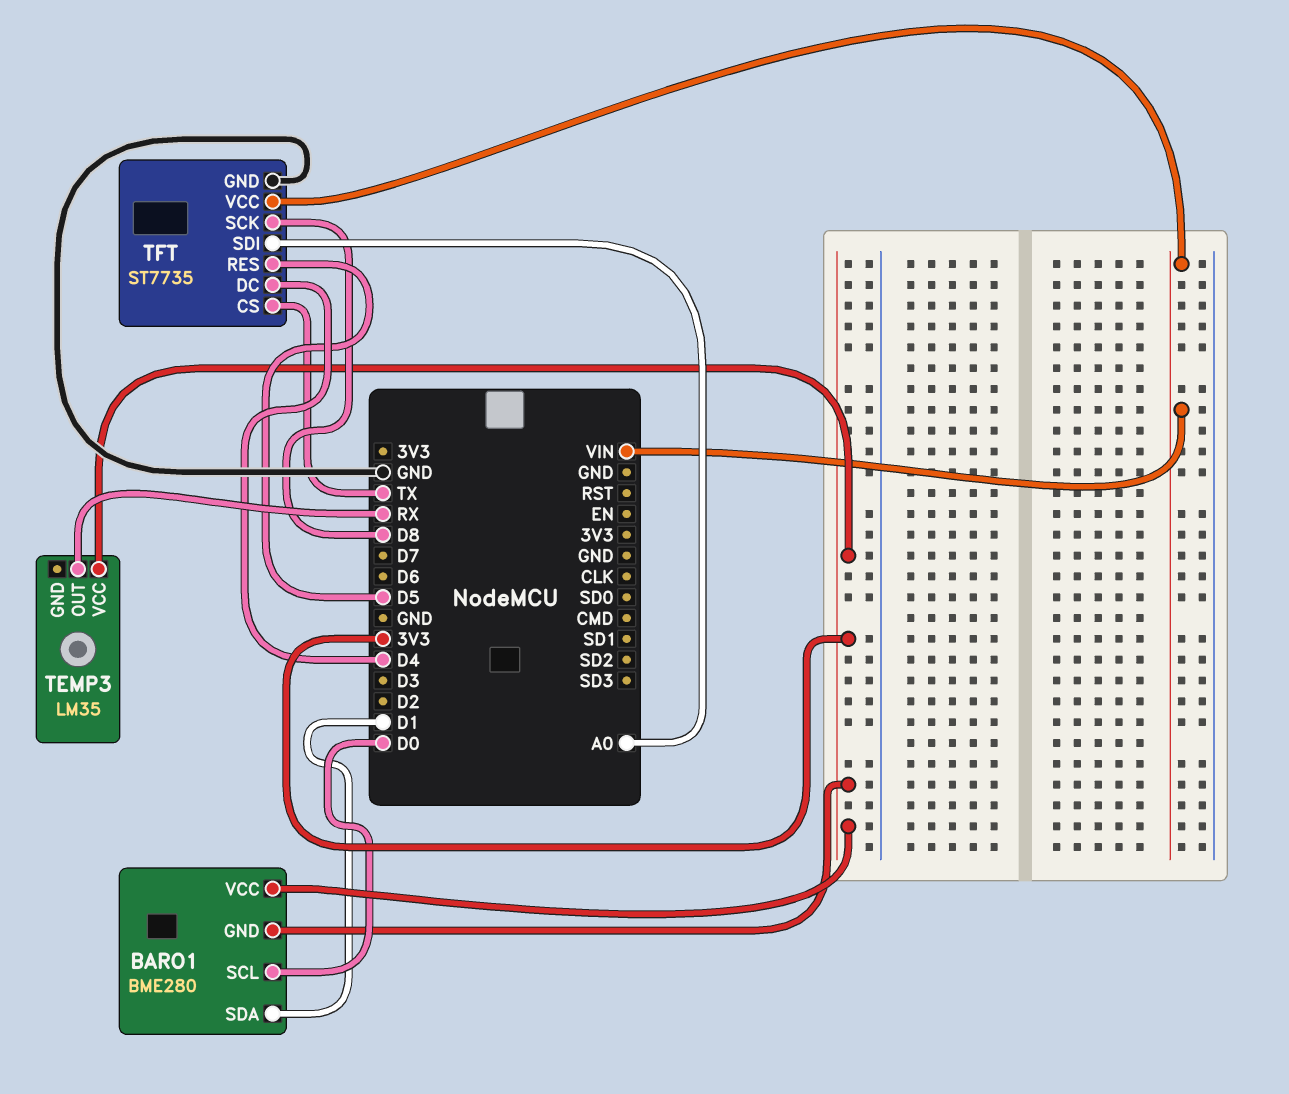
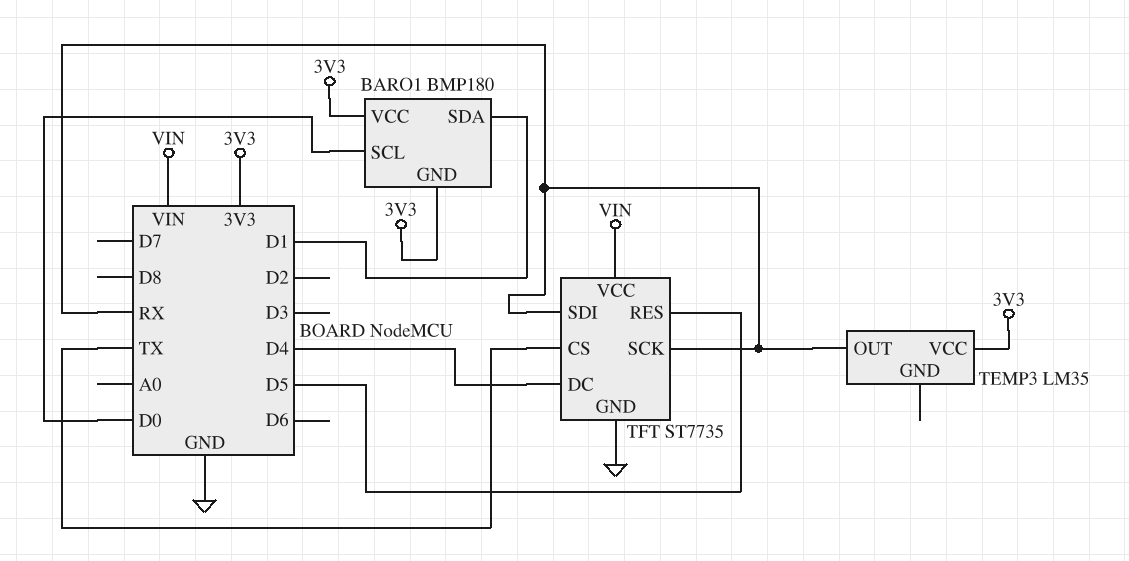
BARO1: BME280 -> BMP180
TFT pin SCK: D8 -> RX
TFT pin SDI: A0 -> RX

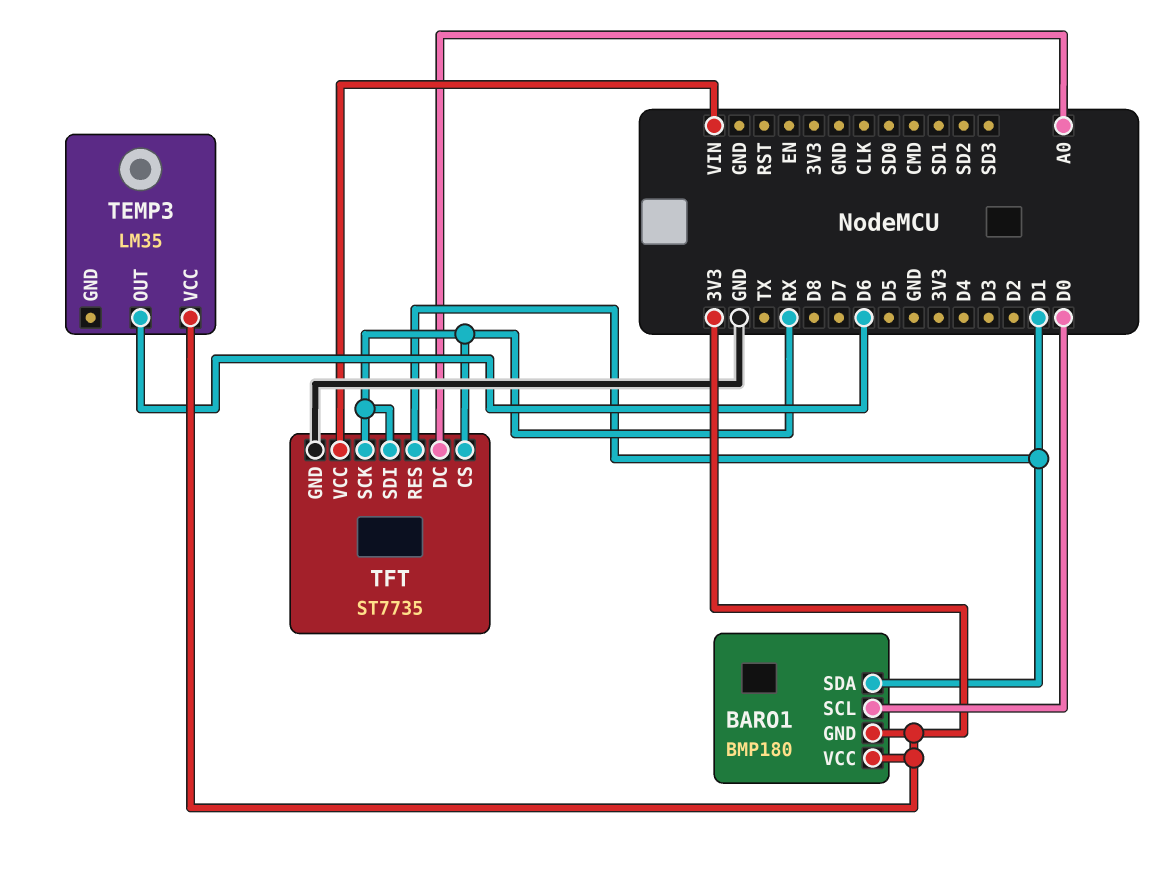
TEMP3 pin OUT: RX -> D6
TFT pin CS: TX -> RX
TFT pin DC: D4 -> A0
TFT pin RES: D5 -> D1

